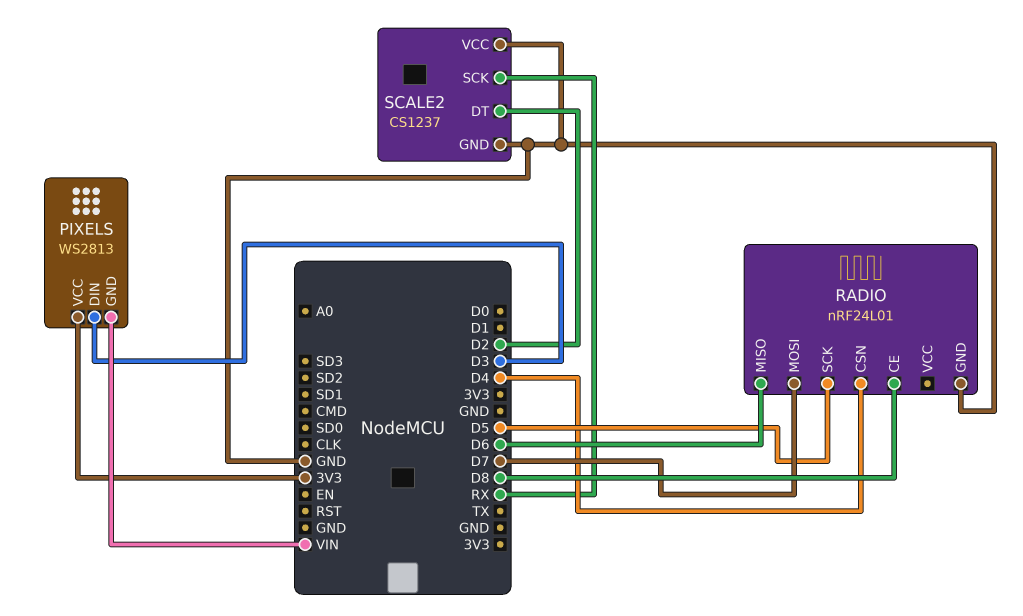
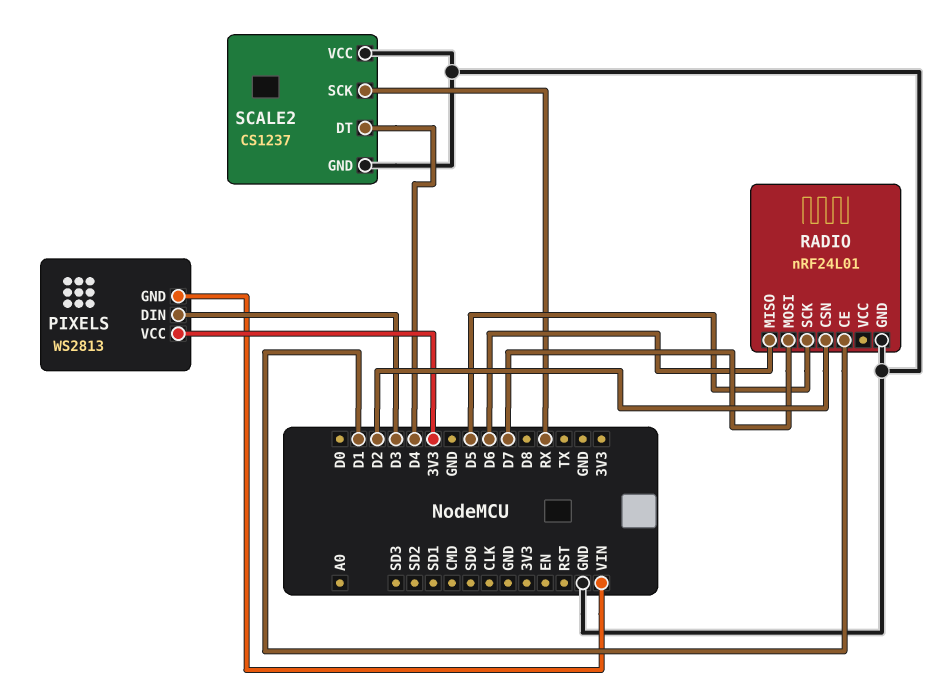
RADIO pin CE: D8 -> D1
RADIO pin CSN: D4 -> D2
SCALE2 pin DT: D2 -> D4

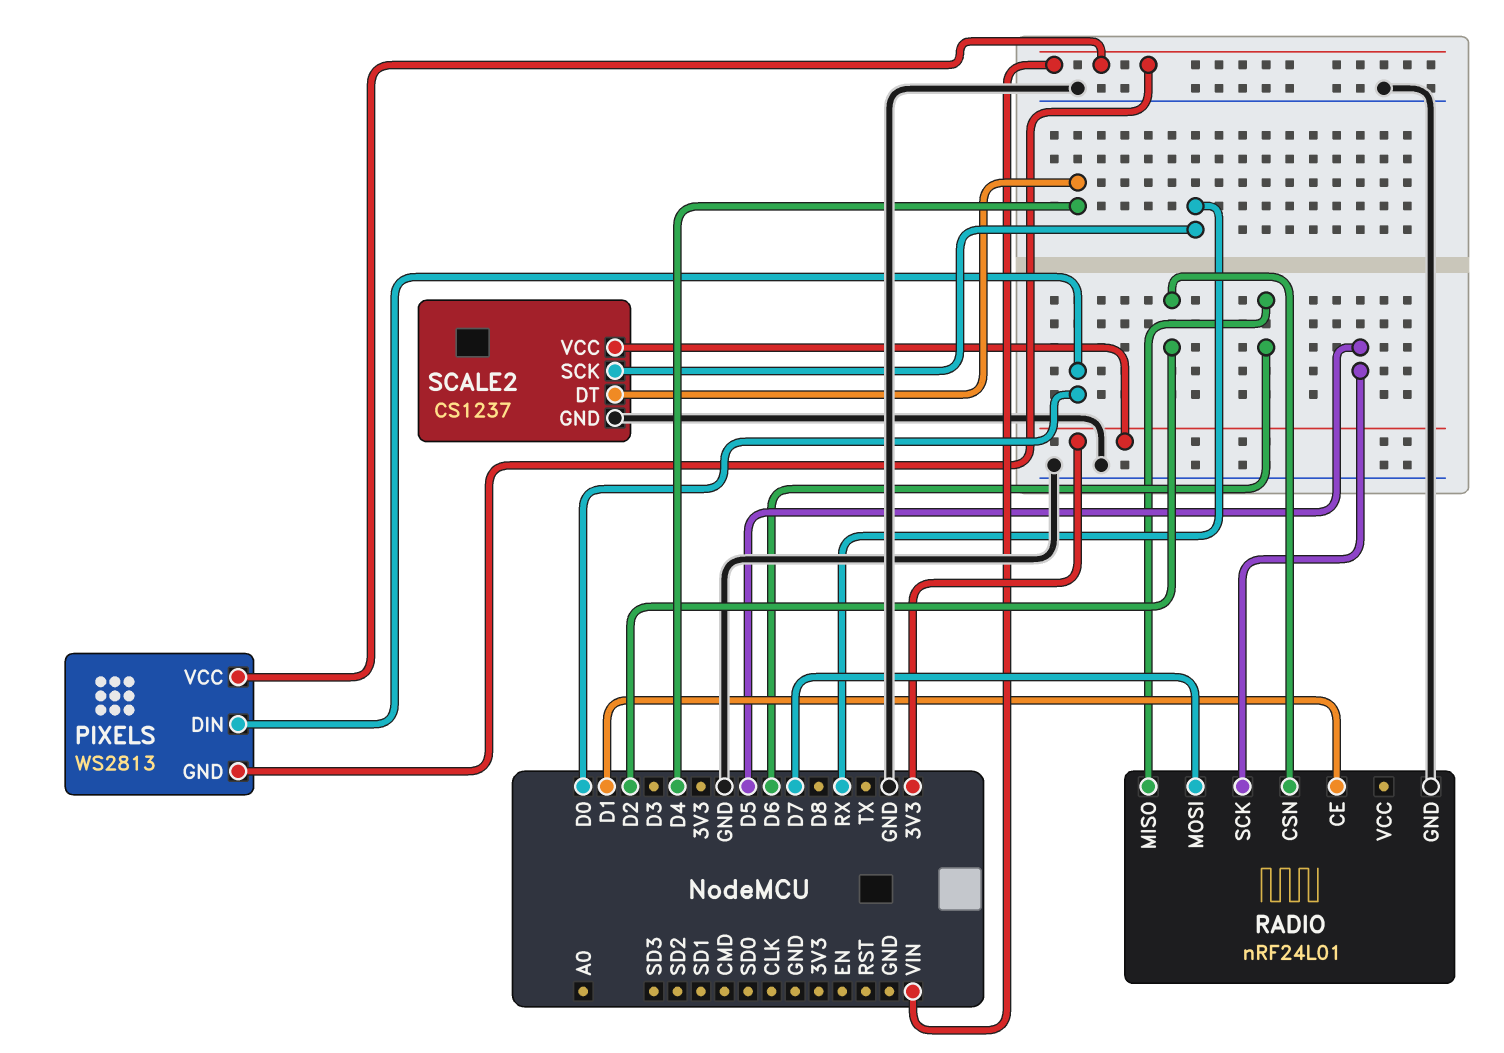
PIXELS pin DIN: D3 -> D0
PIXELS pin VCC: 3V3 -> VIN
SCALE2 pin VCC: GND -> 3V3

